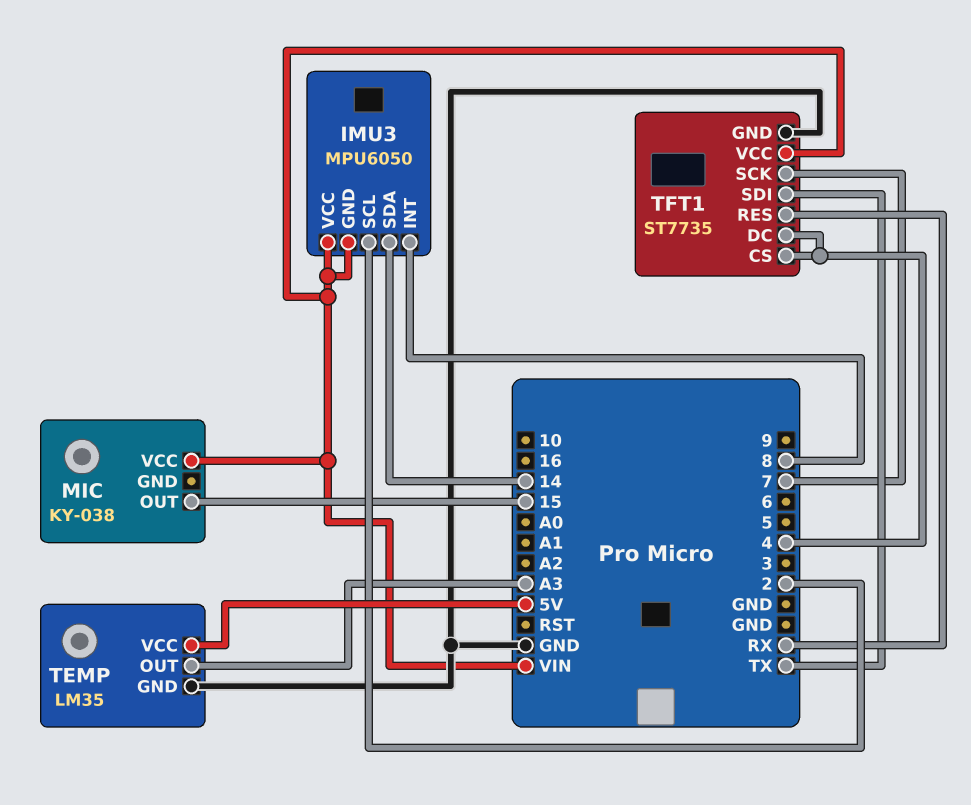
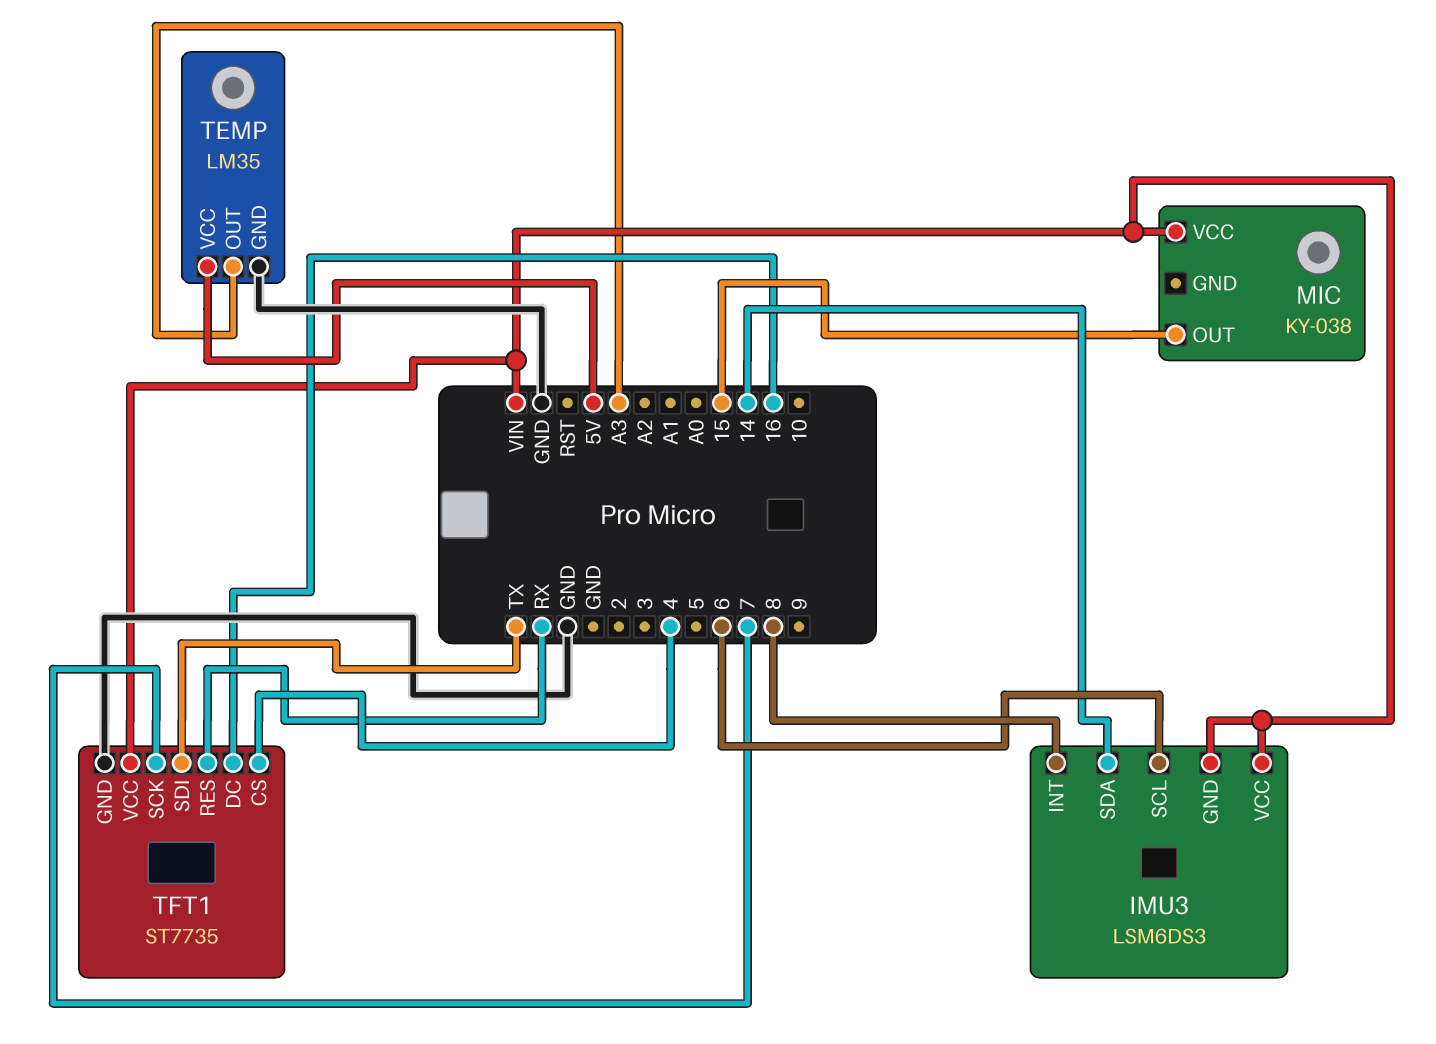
IMU3: MPU6050 -> LSM6DS3
IMU3 pin SCL: 2 -> 6
TFT1 pin DC: 4 -> 16

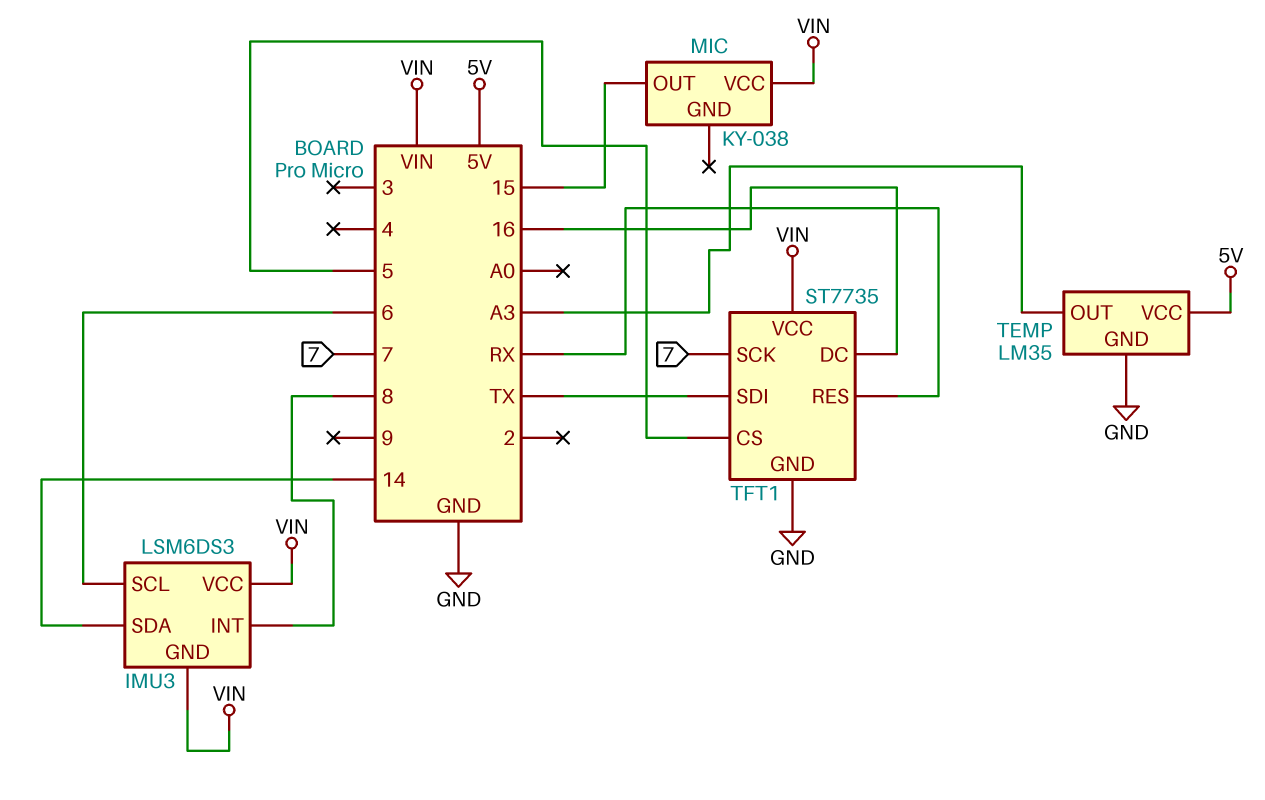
TFT1 pin CS: 4 -> 5

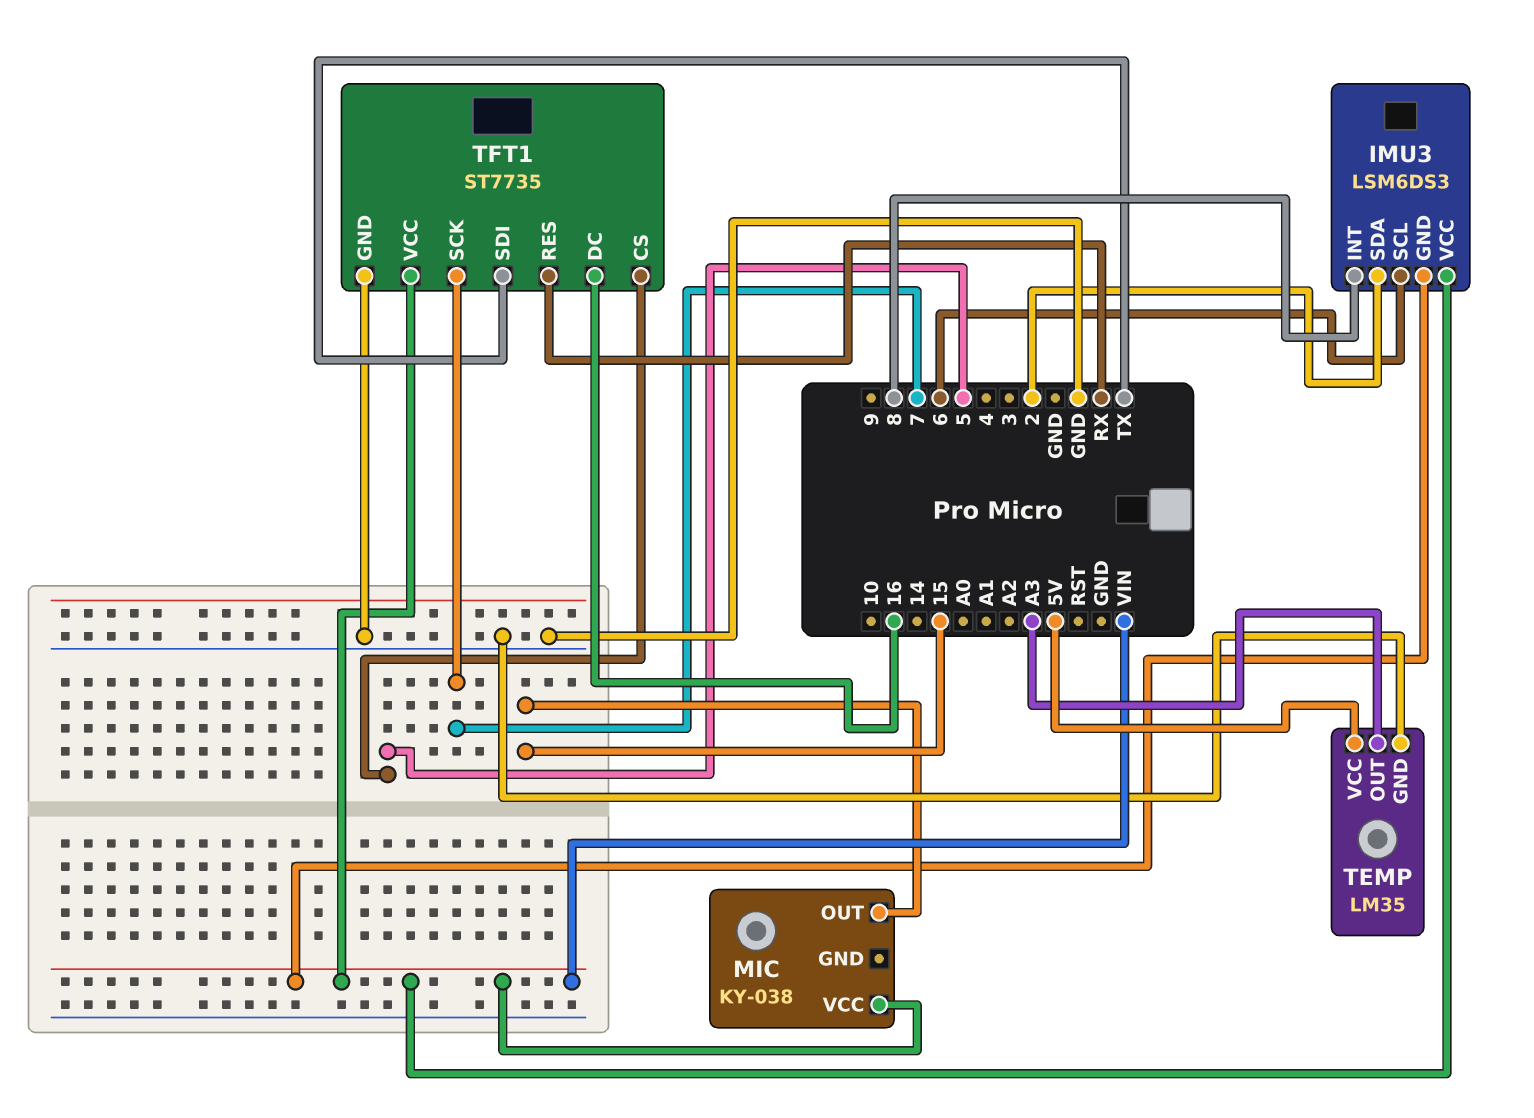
IMU3 pin SDA: 14 -> 2

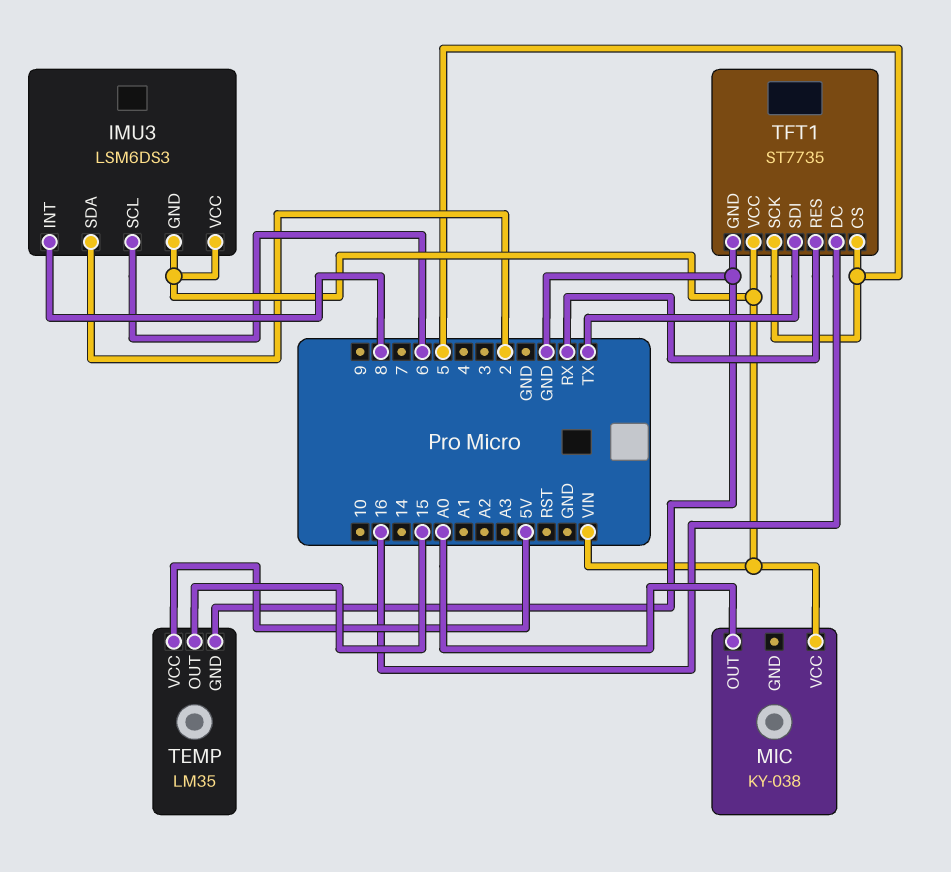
MIC pin OUT: 15 -> A0
TEMP pin OUT: A3 -> 15
TFT1 pin SCK: 7 -> 5

